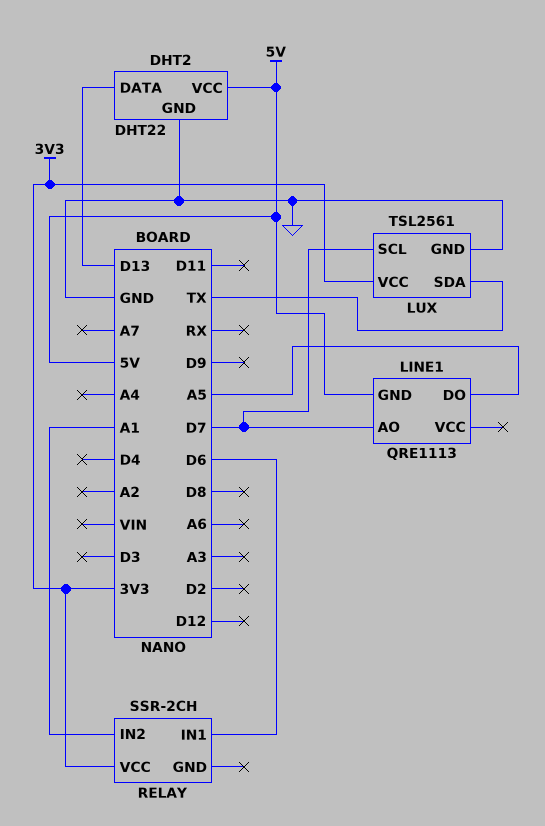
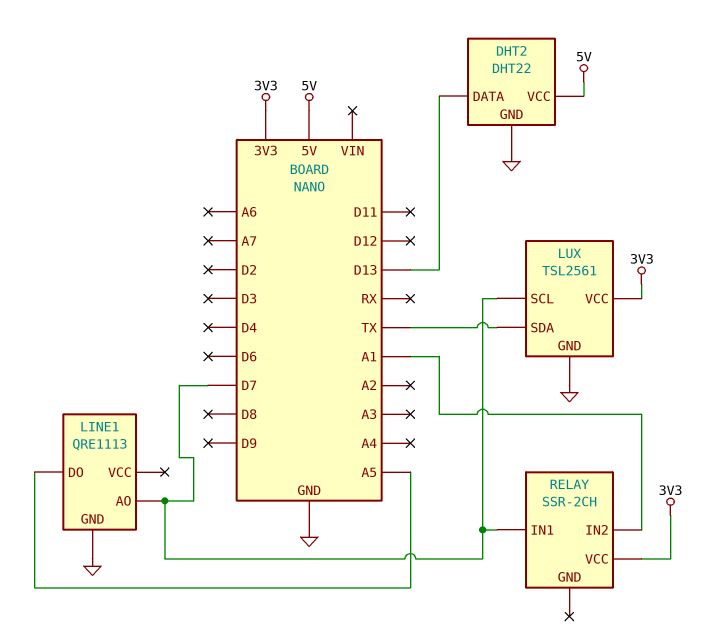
LINE1 pin GND: 5V -> GND
RELAY pin IN1: D6 -> D7

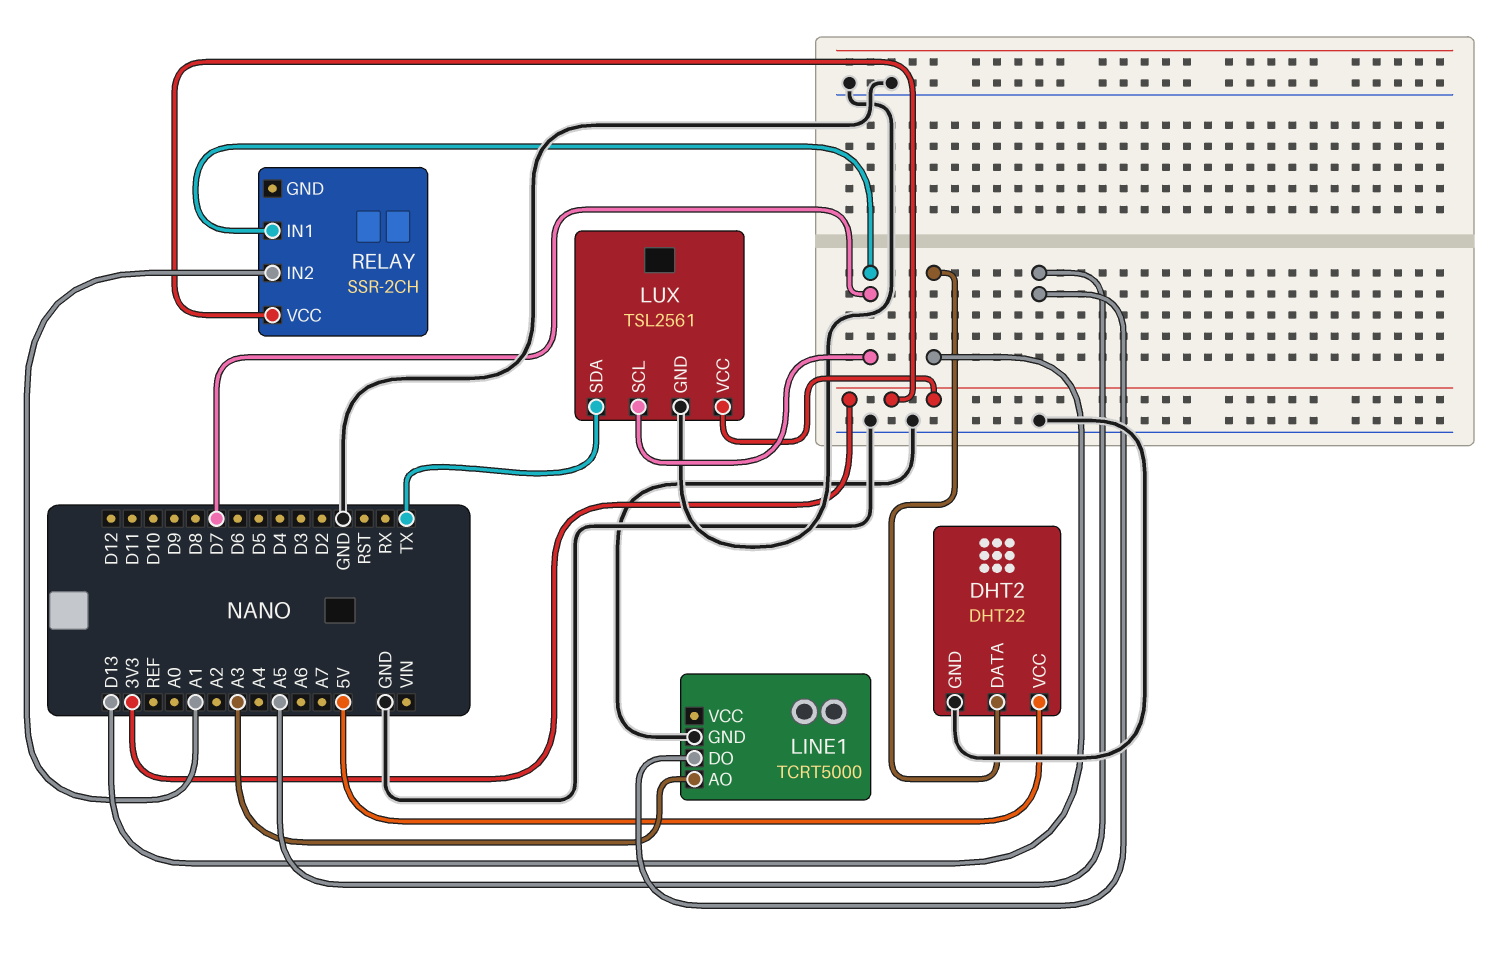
LINE1: QRE1113 -> TCRT5000
LINE1 pin AO: D7 -> A3

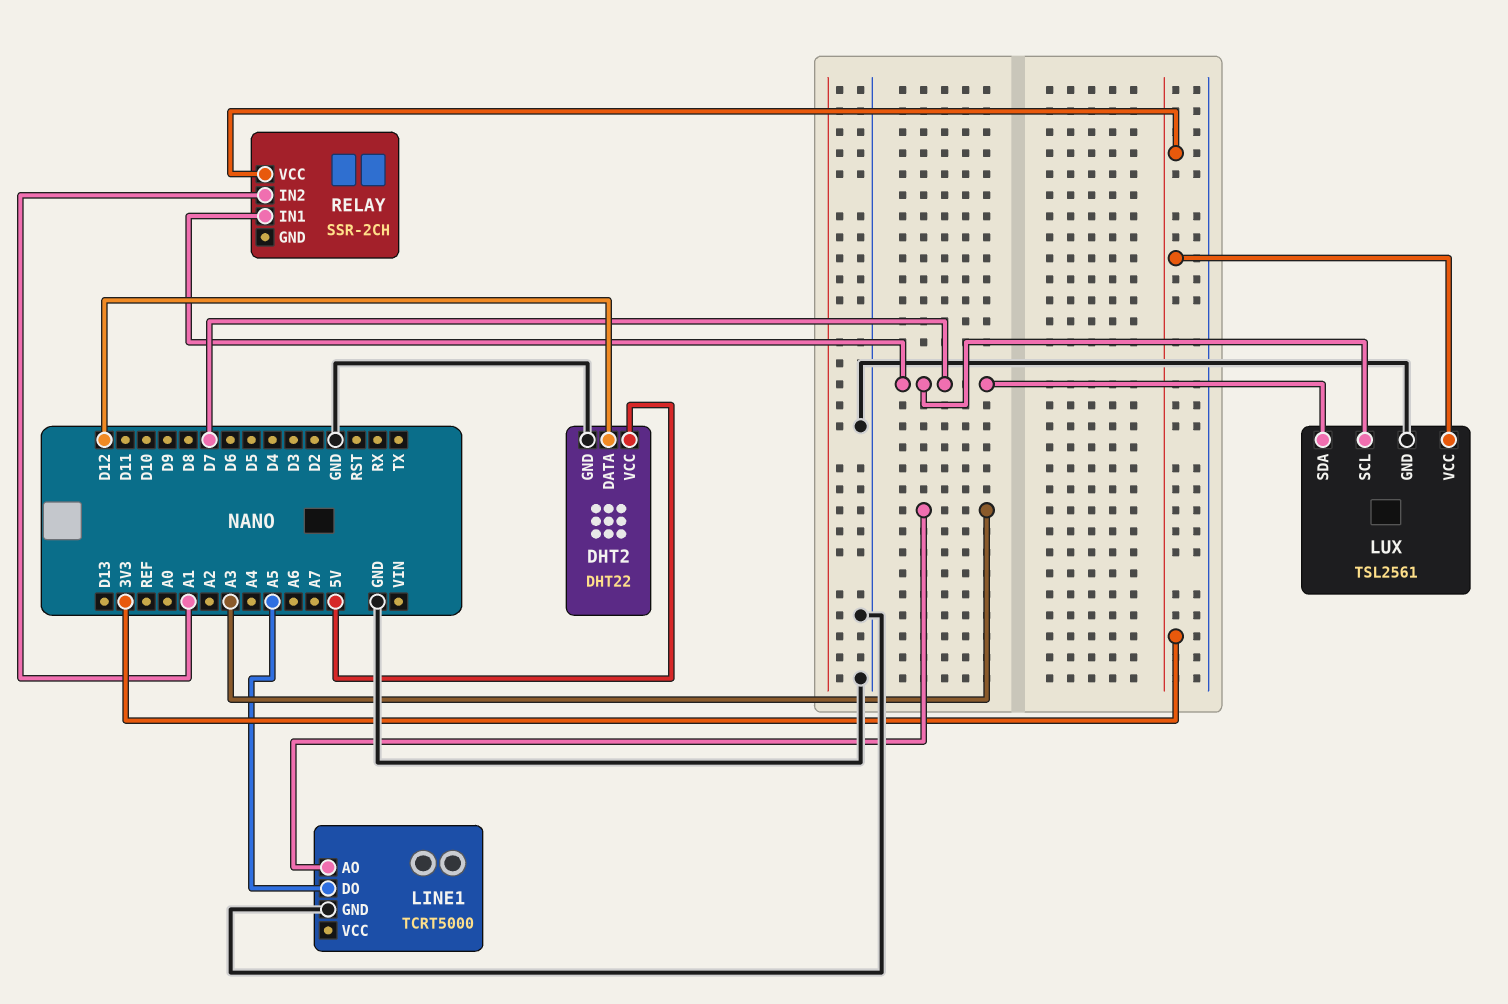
DHT2 pin DATA: D13 -> D12
LUX pin SDA: TX -> D7

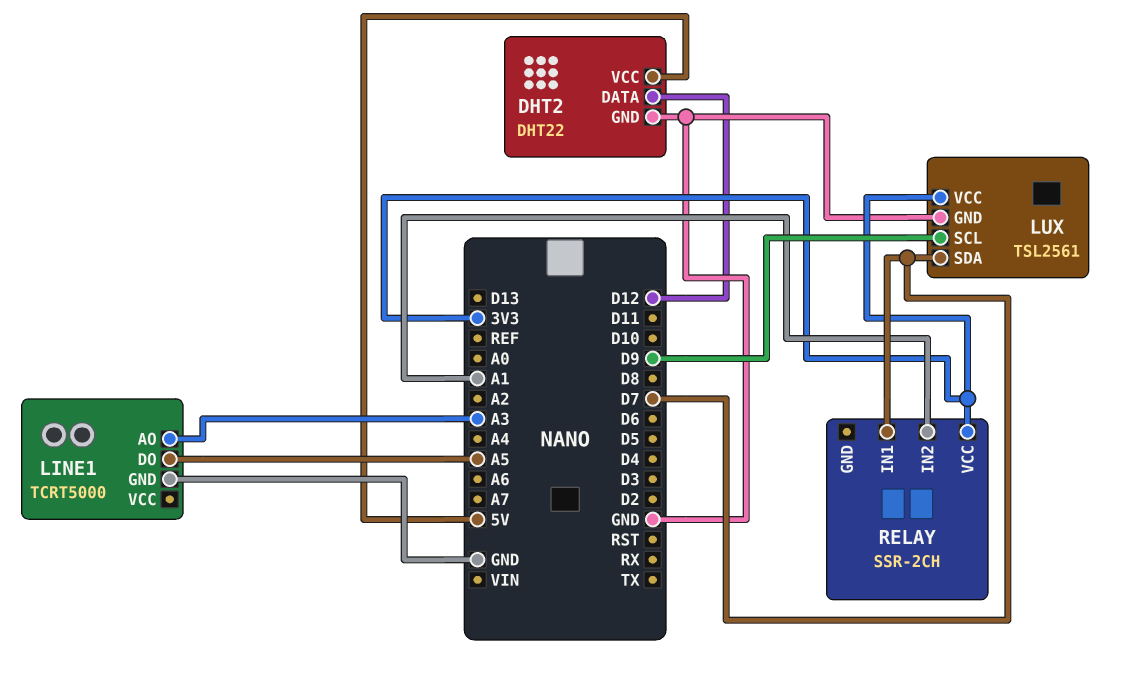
LUX pin SCL: D7 -> D9

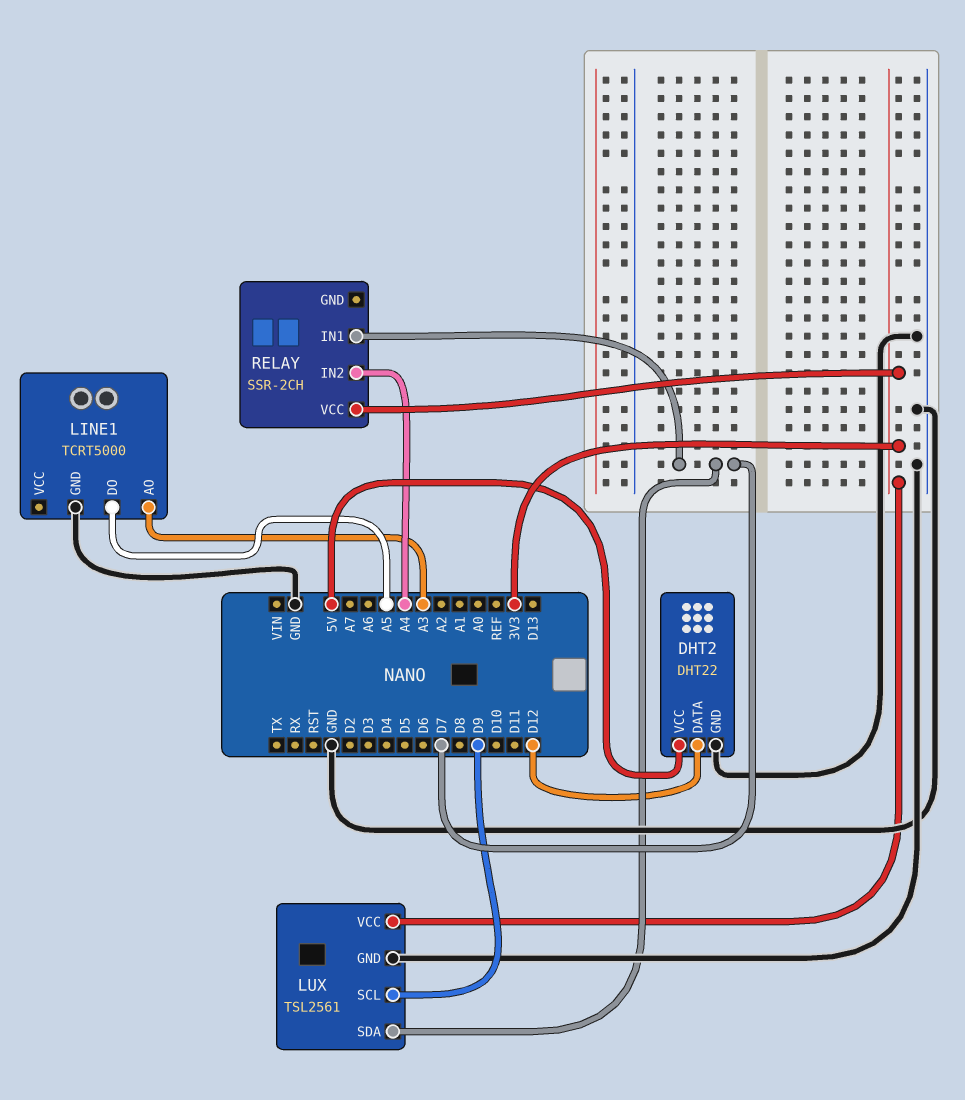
RELAY pin IN2: A1 -> A4

